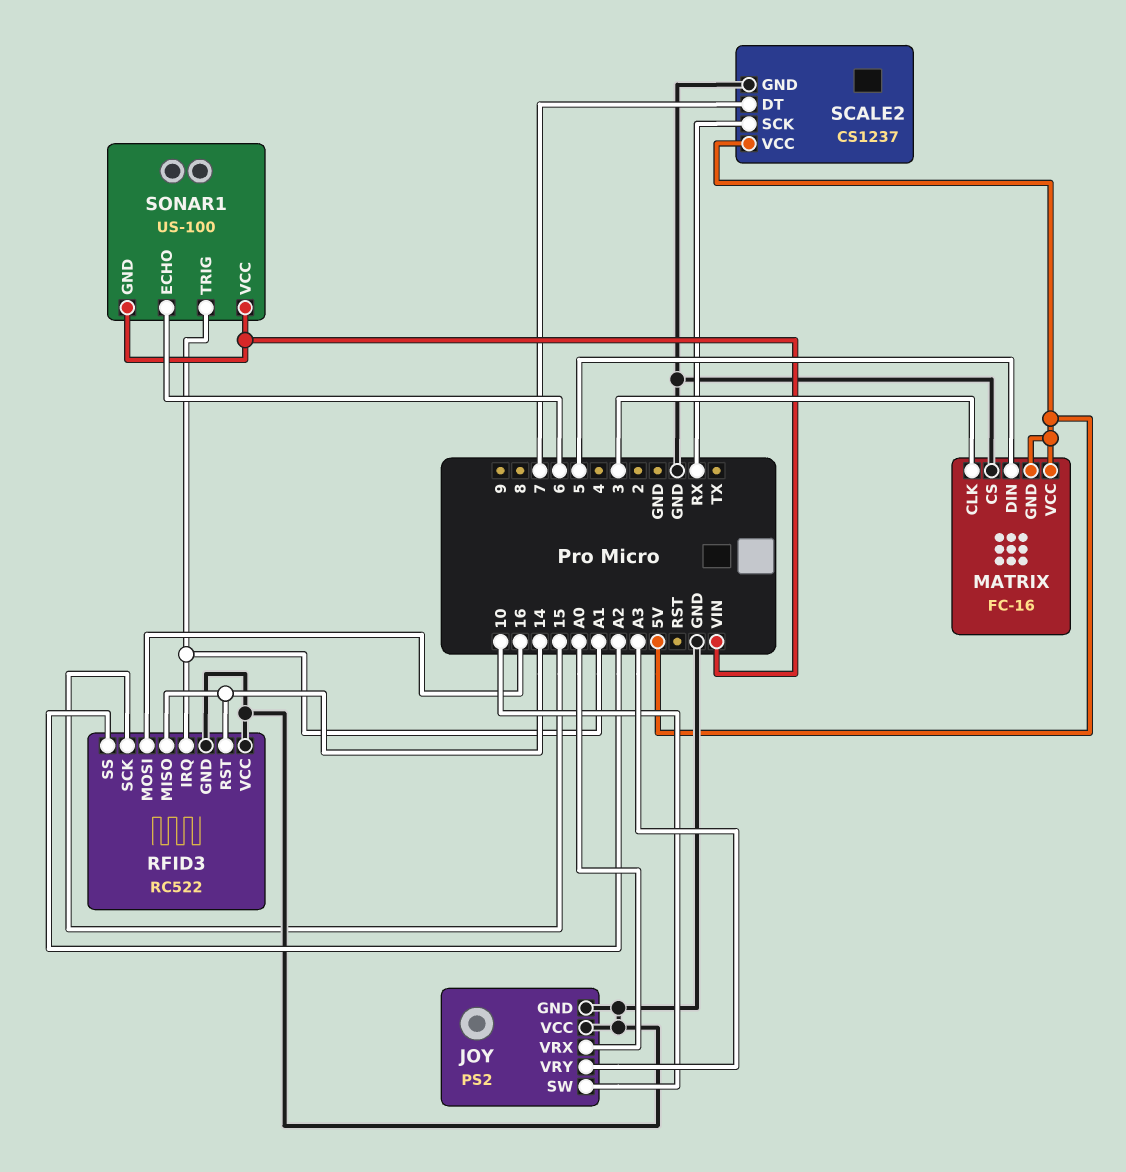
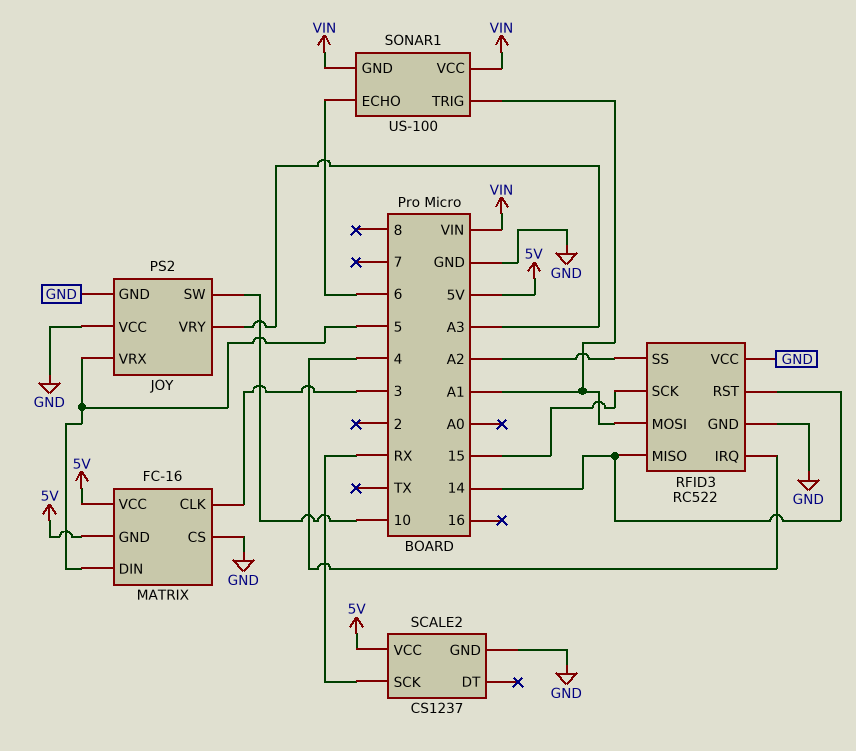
JOY pin VRX: A0 -> 5
RFID3 pin IRQ: A1 -> 4
RFID3 pin MOSI: 16 -> A1
SCALE2 pin DT: 7 -> none

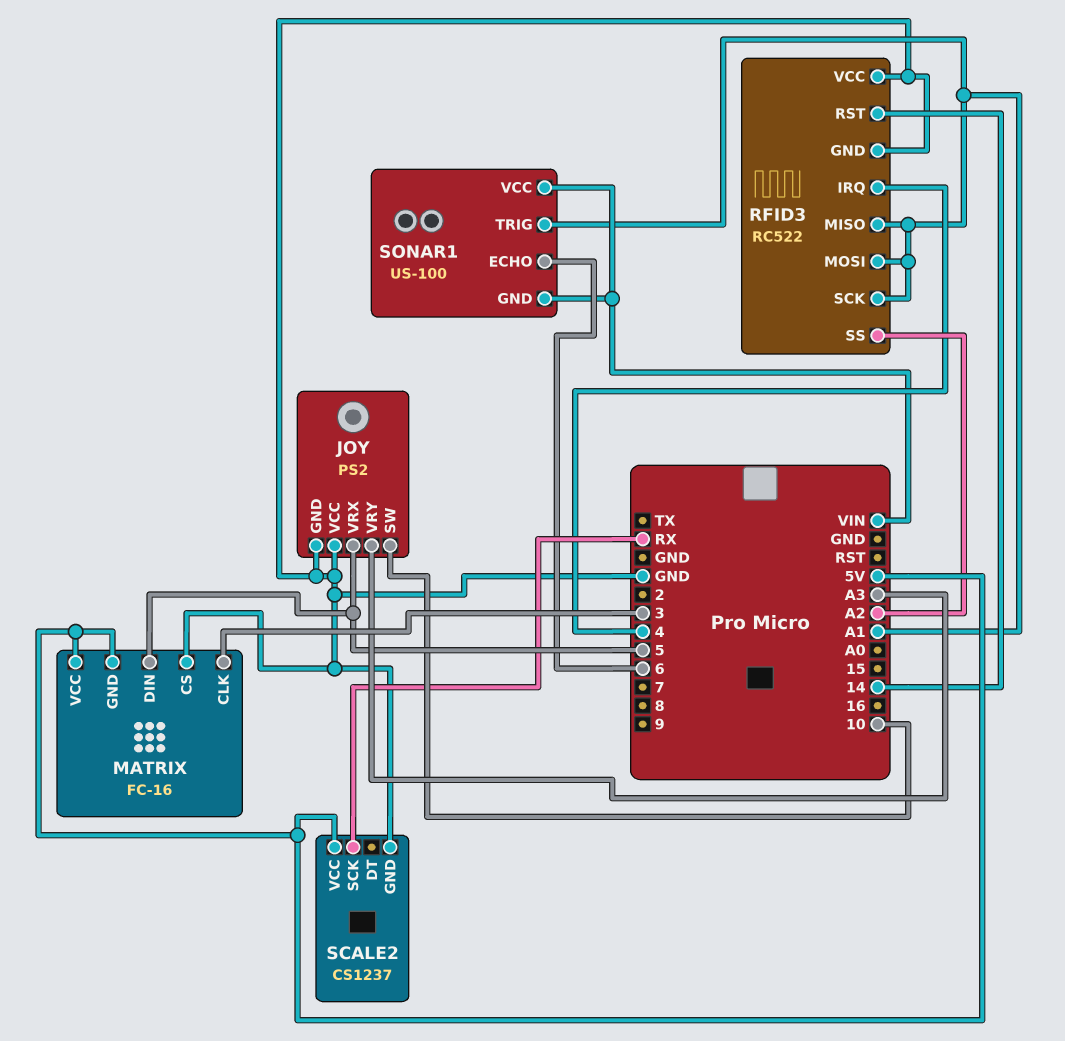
RFID3 pin MISO: 14 -> A1
RFID3 pin SCK: 15 -> A1

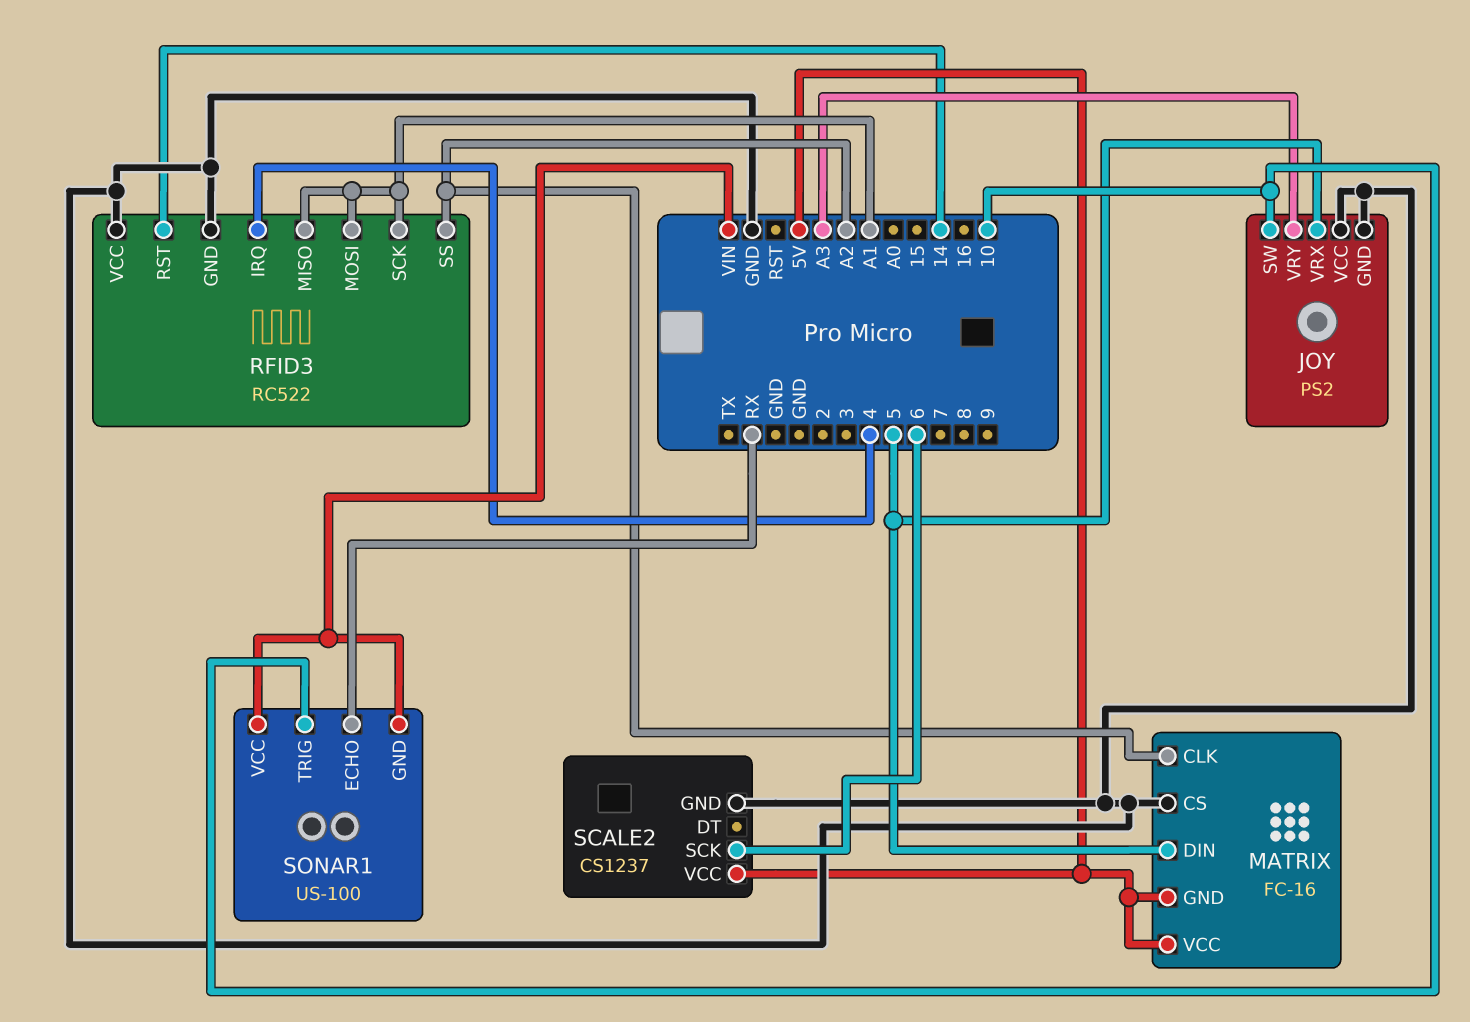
MATRIX pin CLK: 3 -> A2
SCALE2 pin SCK: RX -> 6
SONAR1 pin ECHO: 6 -> RX
SONAR1 pin TRIG: A1 -> 10

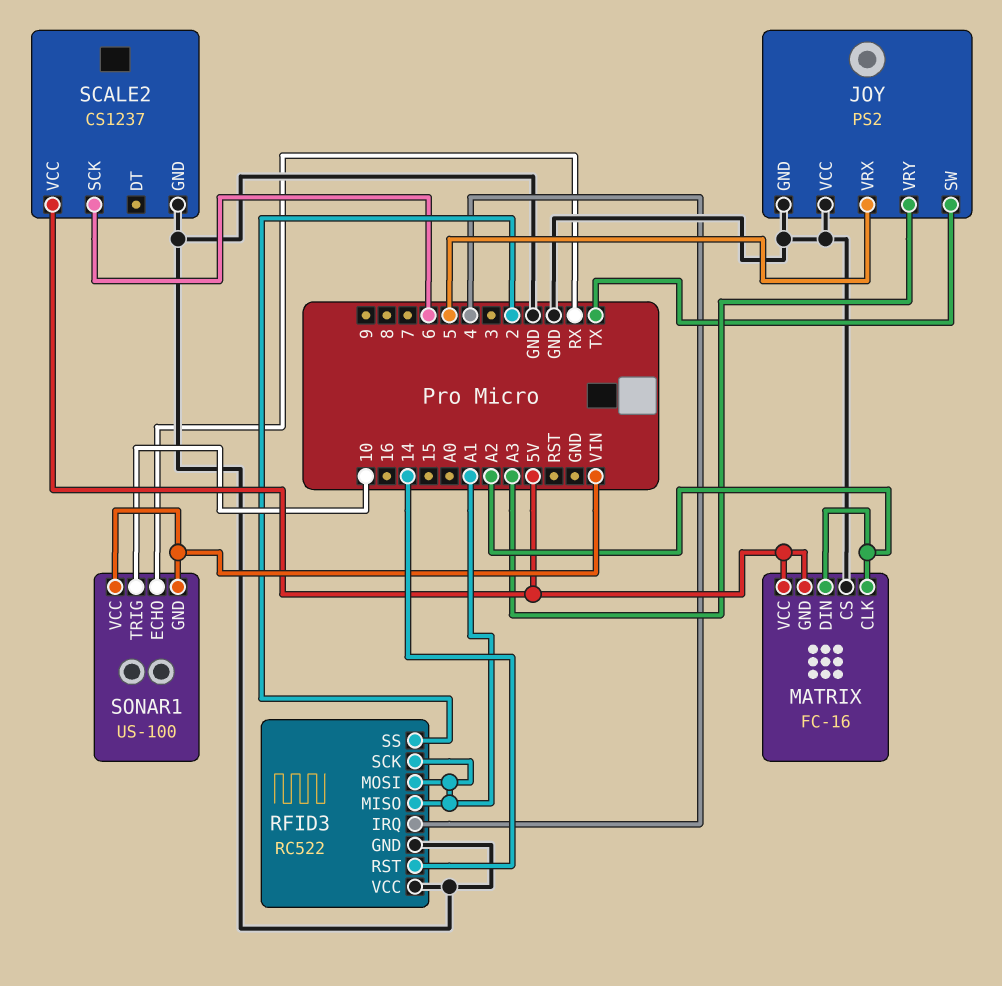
JOY pin SW: 10 -> TX
MATRIX pin DIN: 5 -> A2
RFID3 pin SS: A2 -> 2

